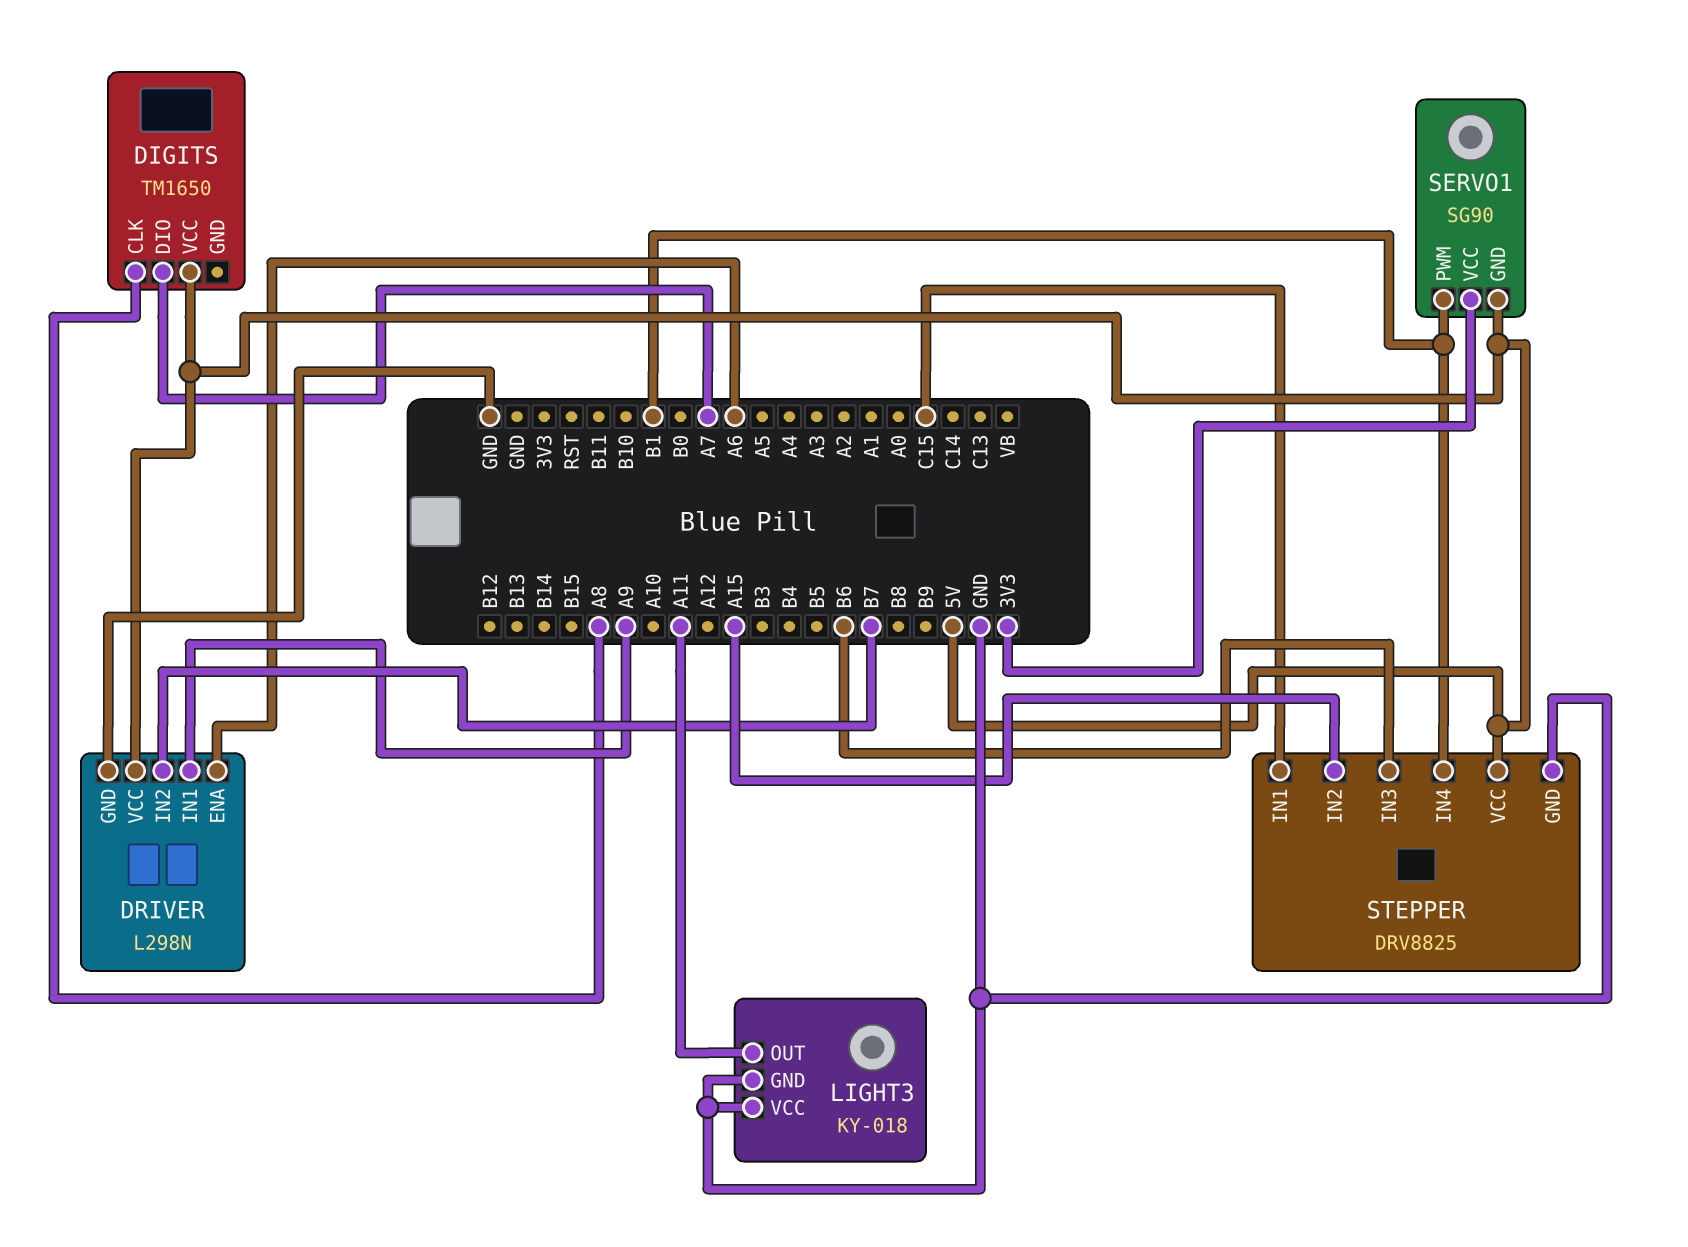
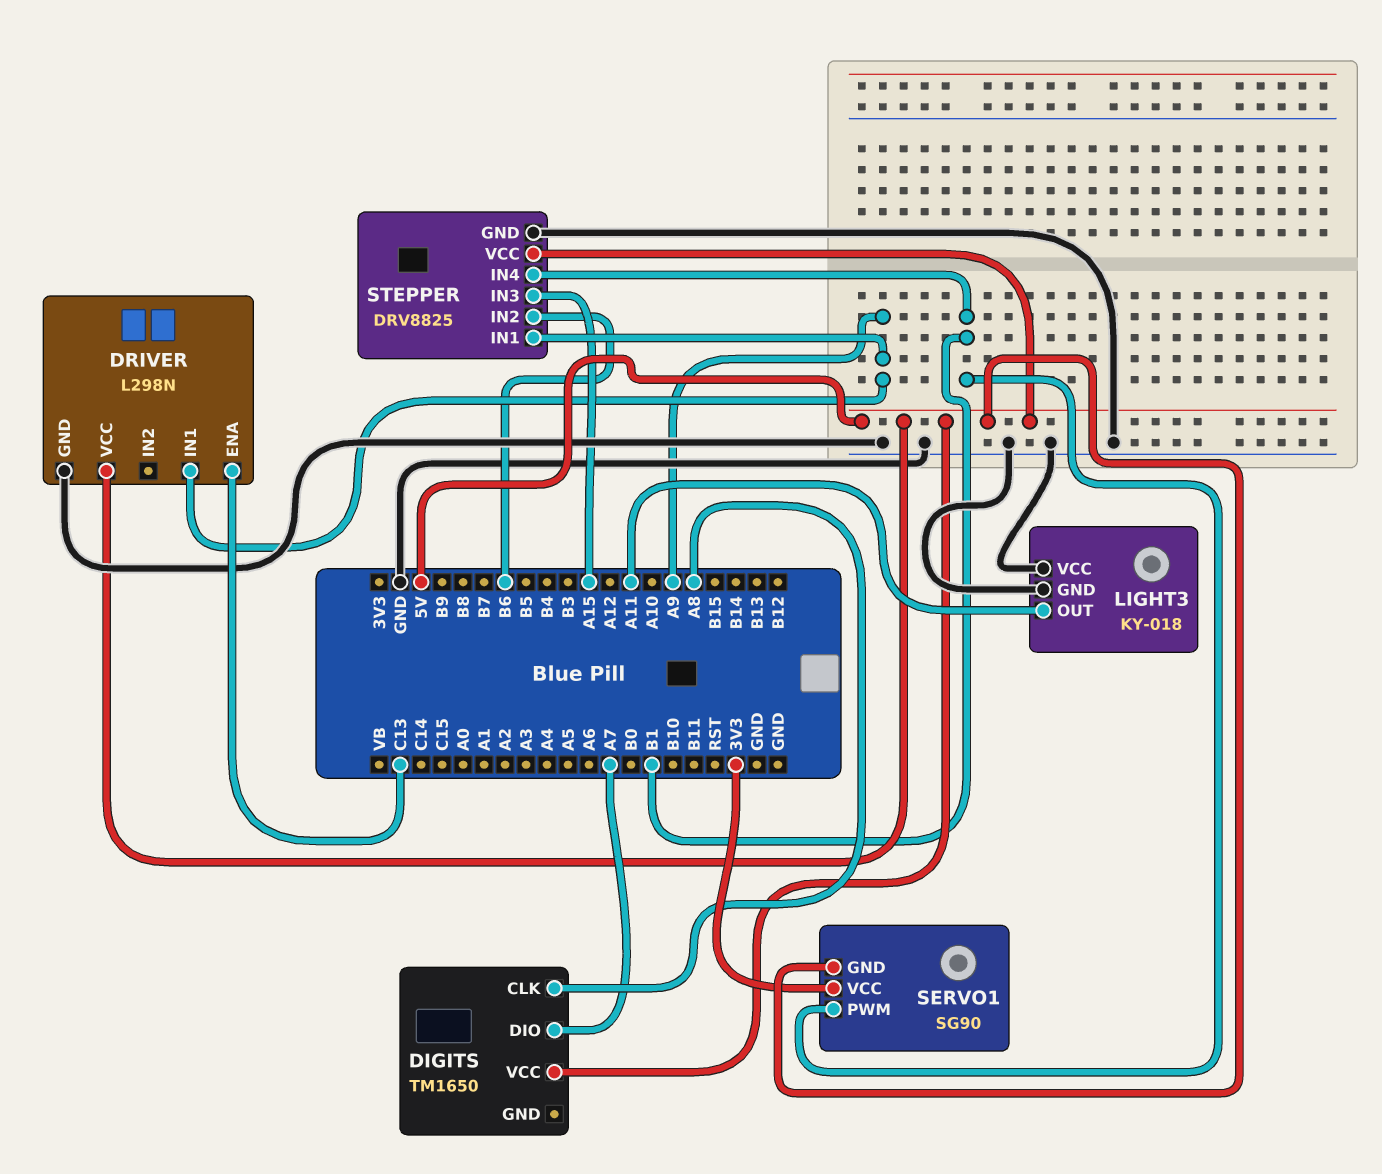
DRIVER pin ENA: A6 -> C13
DRIVER pin IN2: B7 -> none
STEPPER pin IN1: C15 -> A9
STEPPER pin IN2: A15 -> B6
STEPPER pin IN3: B6 -> A15

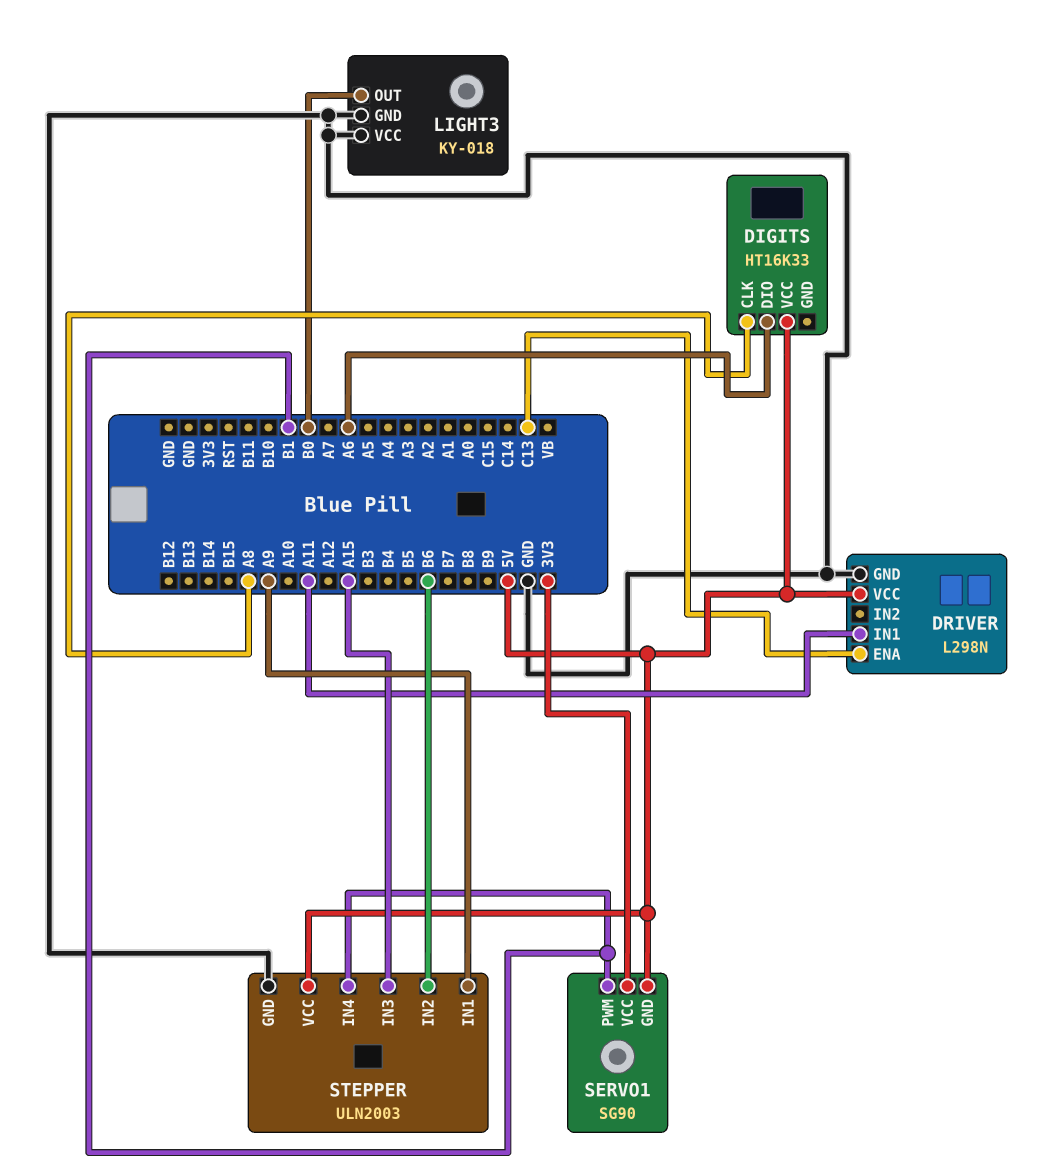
DIGITS: TM1650 -> HT16K33
DIGITS pin DIO: A7 -> A6
DRIVER pin IN1: A9 -> A11
LIGHT3 pin OUT: A11 -> B0
STEPPER: DRV8825 -> ULN2003

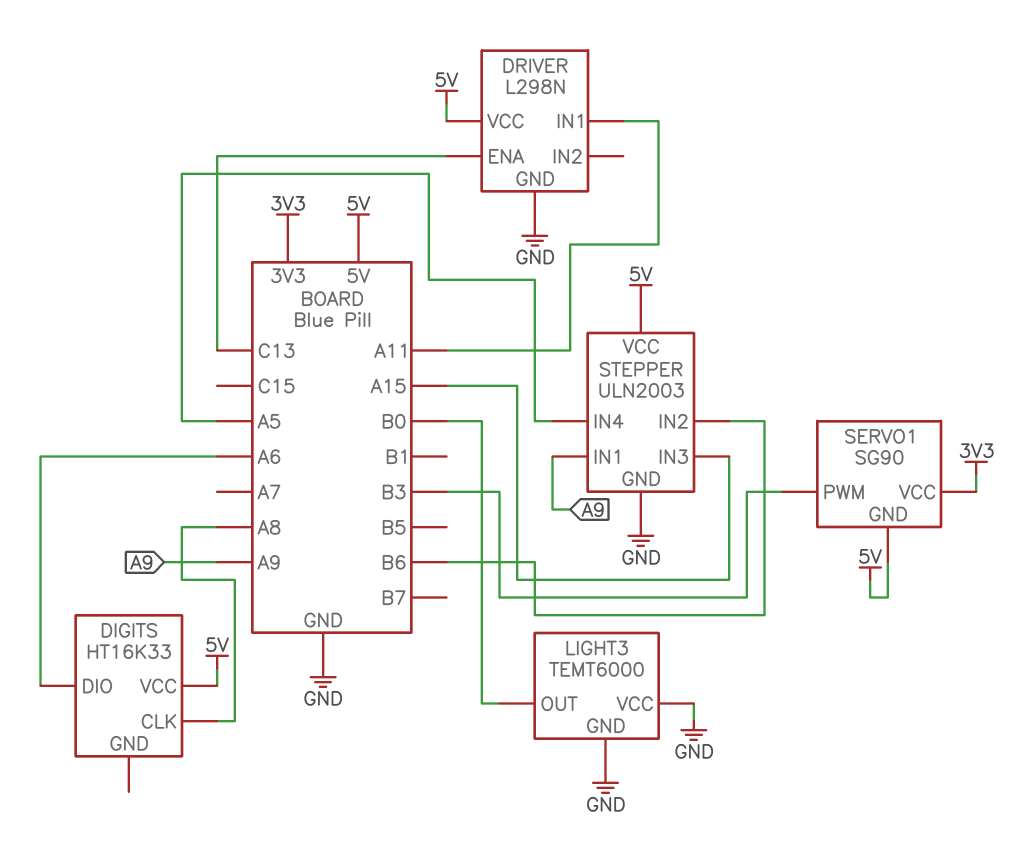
LIGHT3: KY-018 -> TEMT6000
SERVO1 pin PWM: B1 -> B3
STEPPER pin IN4: B1 -> A5

